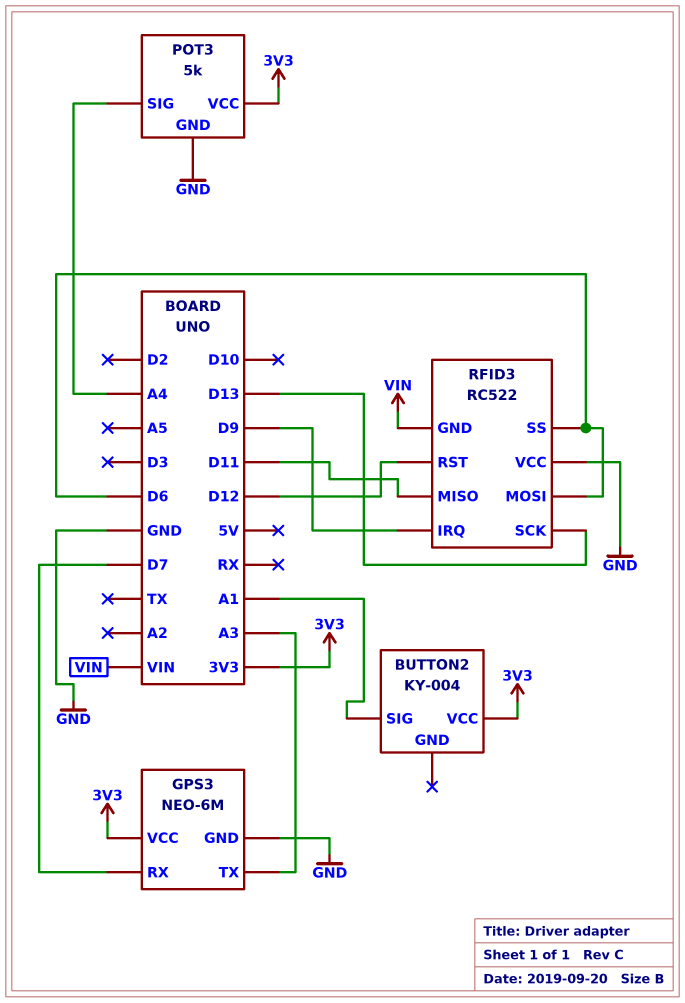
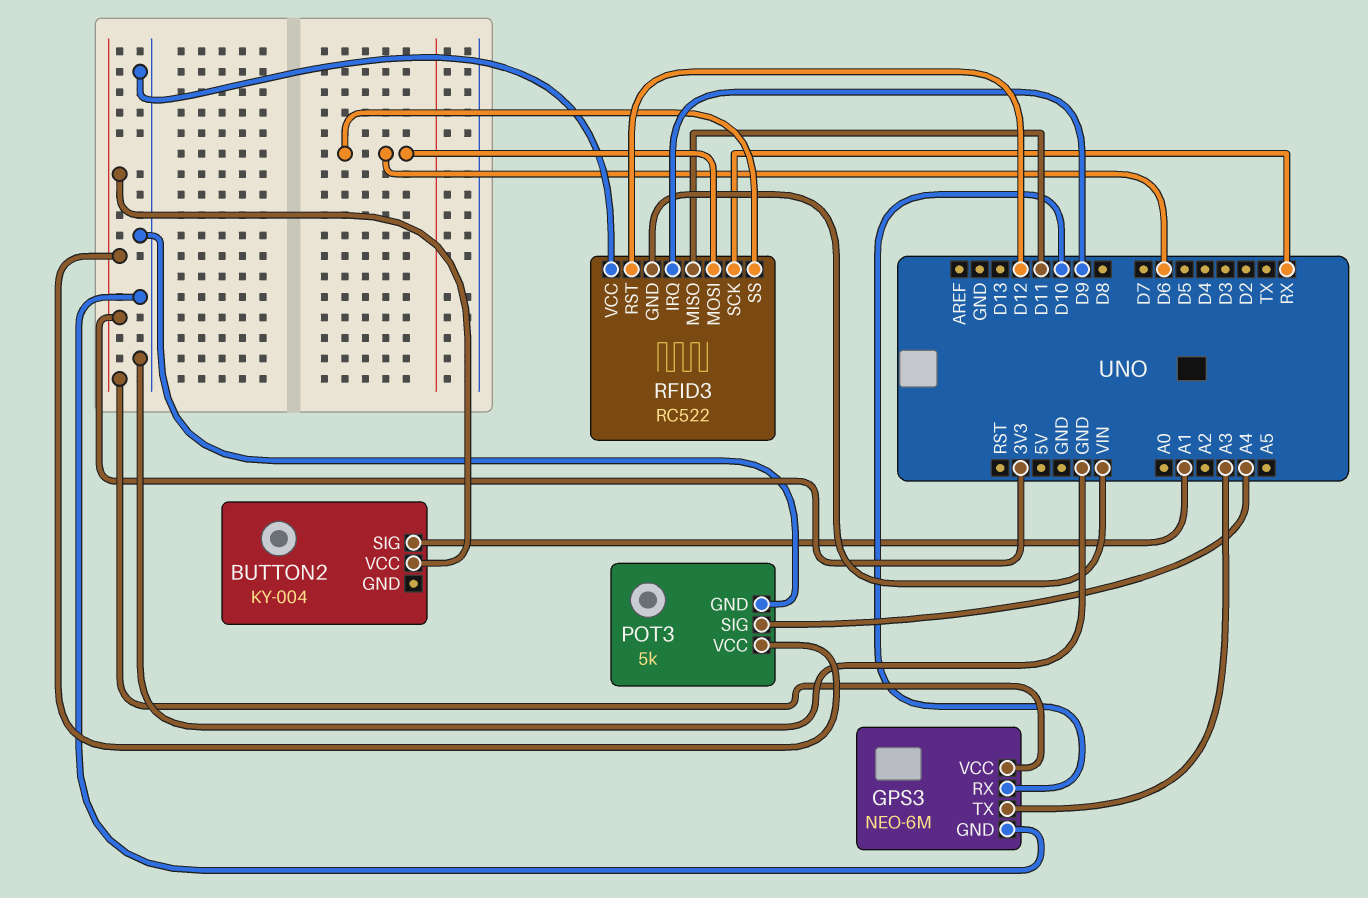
GPS3 pin RX: D7 -> D10
RFID3 pin SCK: D13 -> RX

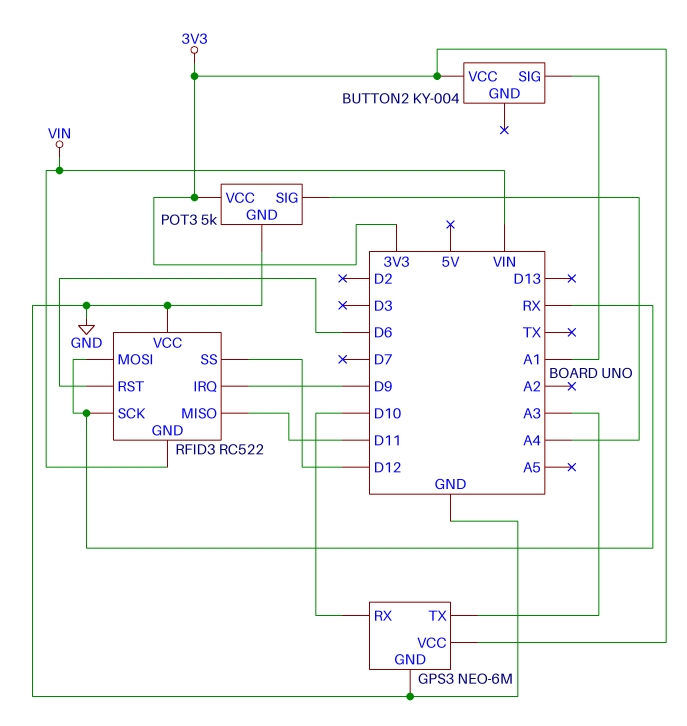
RFID3 pin MOSI: D6 -> RX
RFID3 pin RST: D12 -> D6
RFID3 pin SS: D6 -> D12

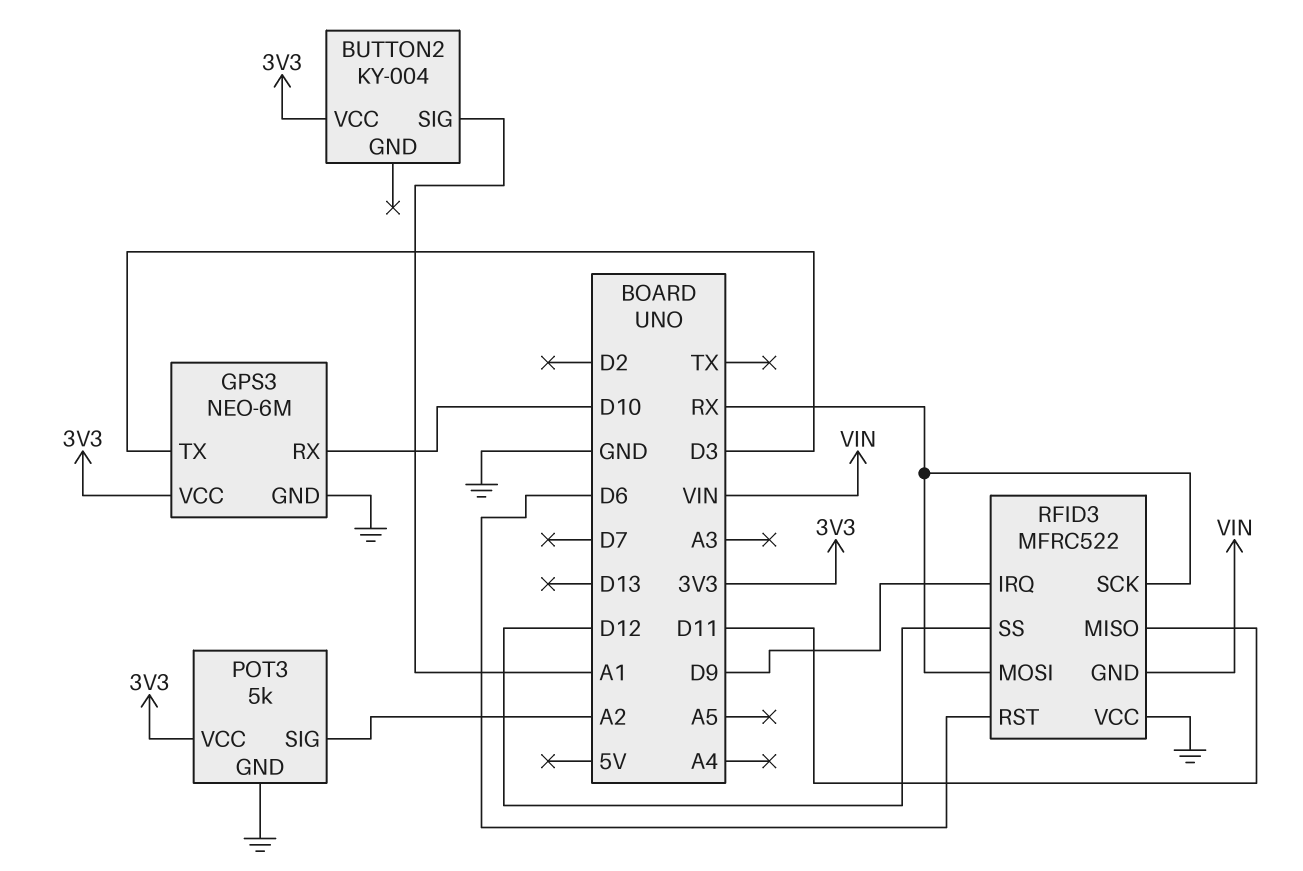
GPS3 pin TX: A3 -> D3
POT3 pin SIG: A4 -> A2
RFID3: RC522 -> MFRC522

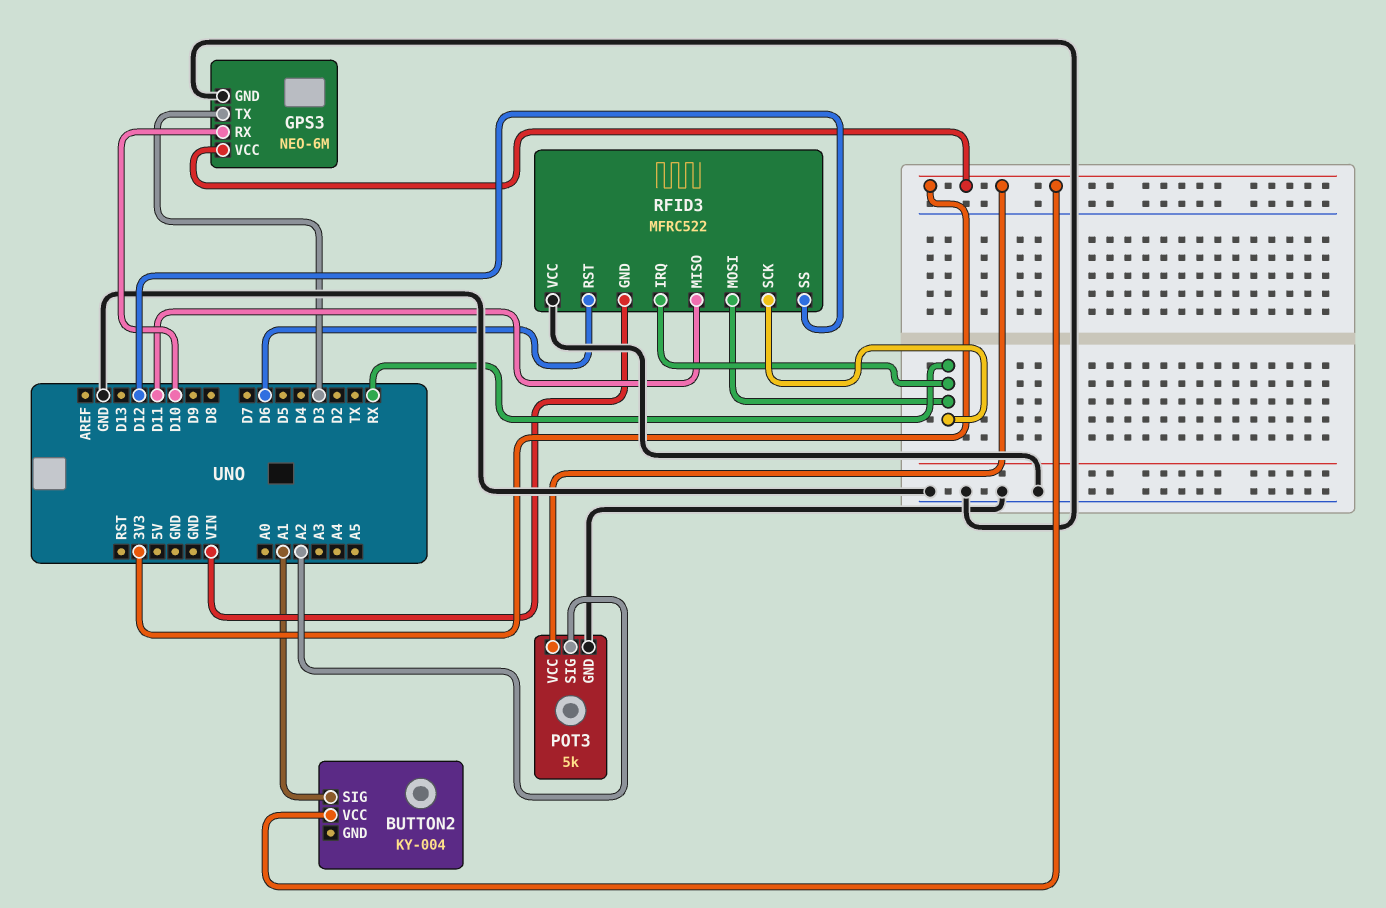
RFID3 pin IRQ: D9 -> RX

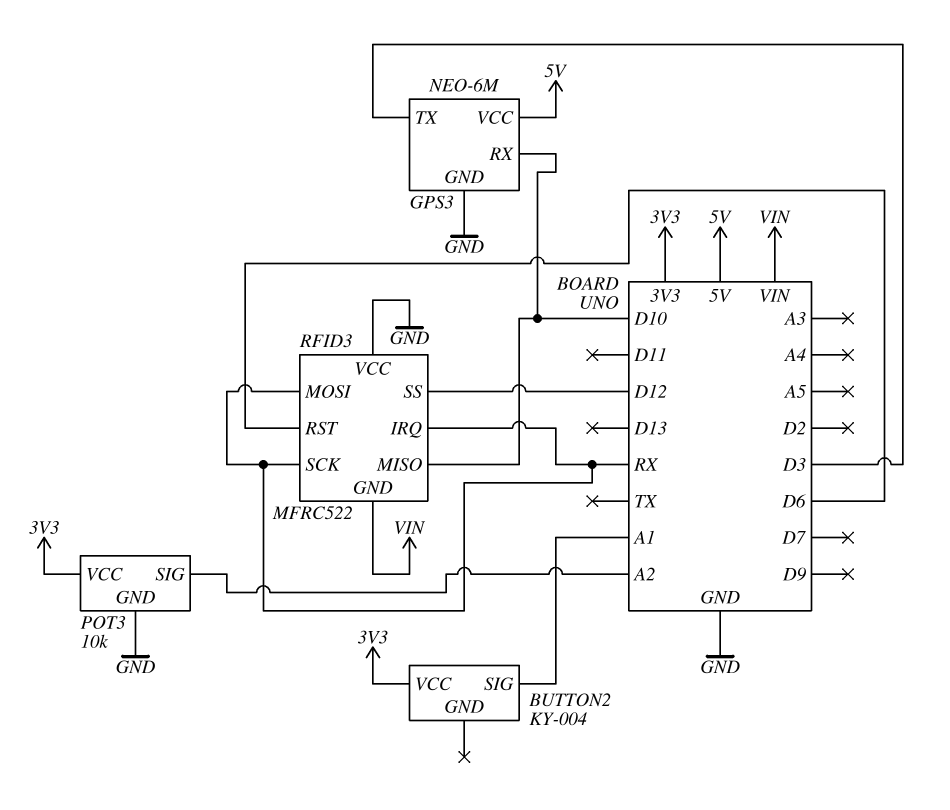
GPS3 pin VCC: 3V3 -> 5V
POT3: 5k -> 10k
RFID3 pin MISO: D11 -> D10

